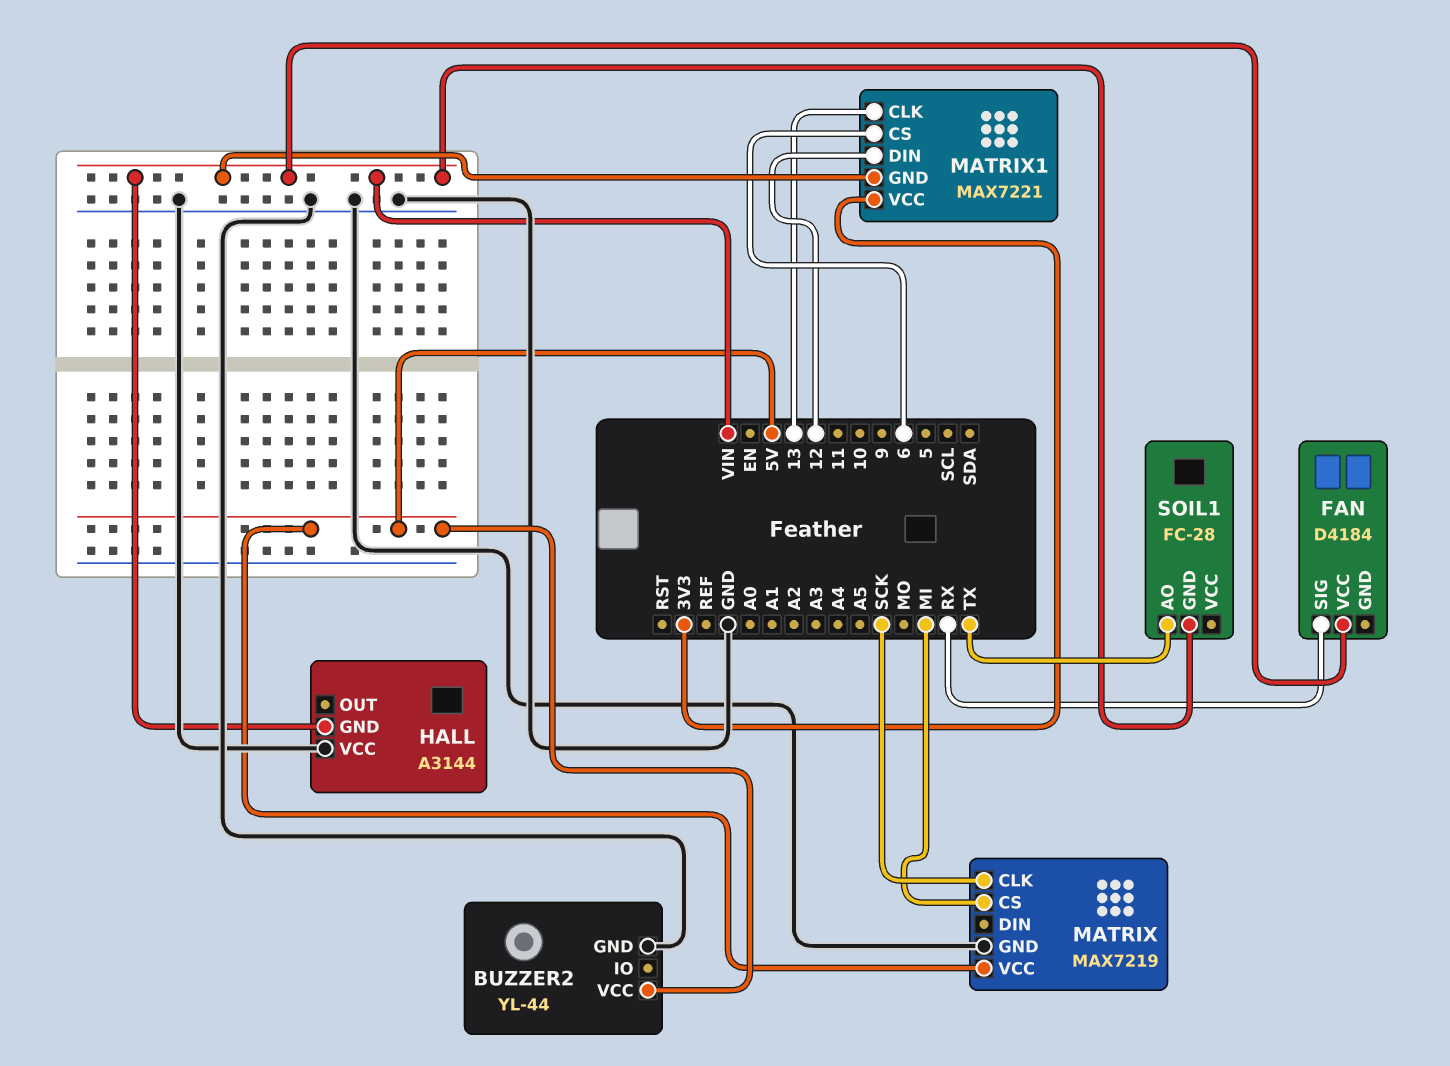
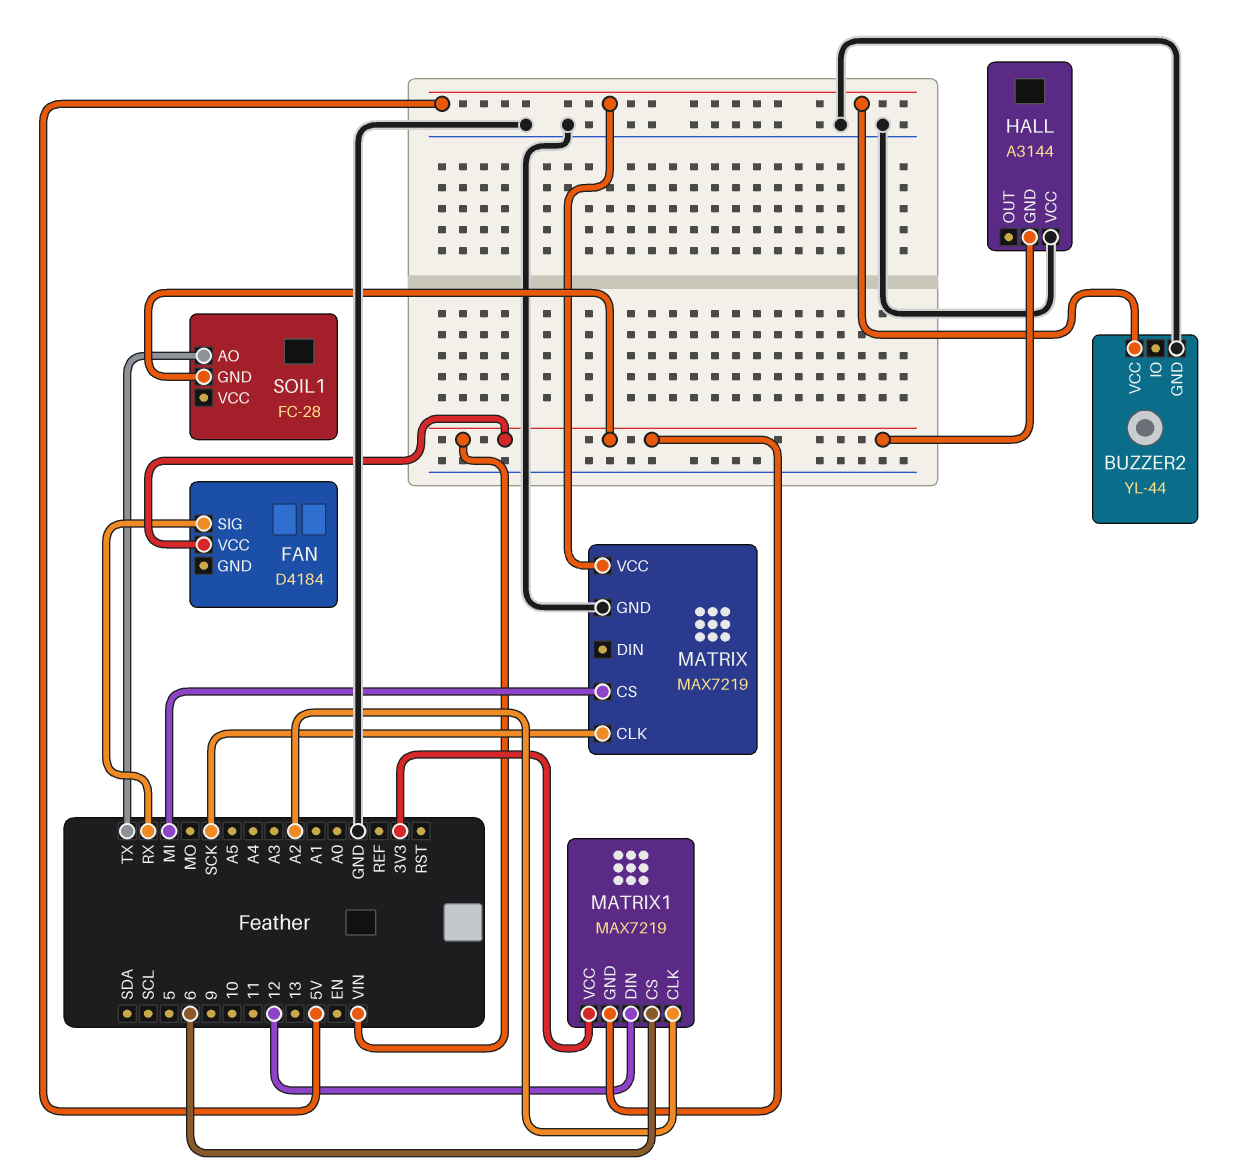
MATRIX1: MAX7221 -> MAX7219
MATRIX1 pin CLK: 13 -> A2

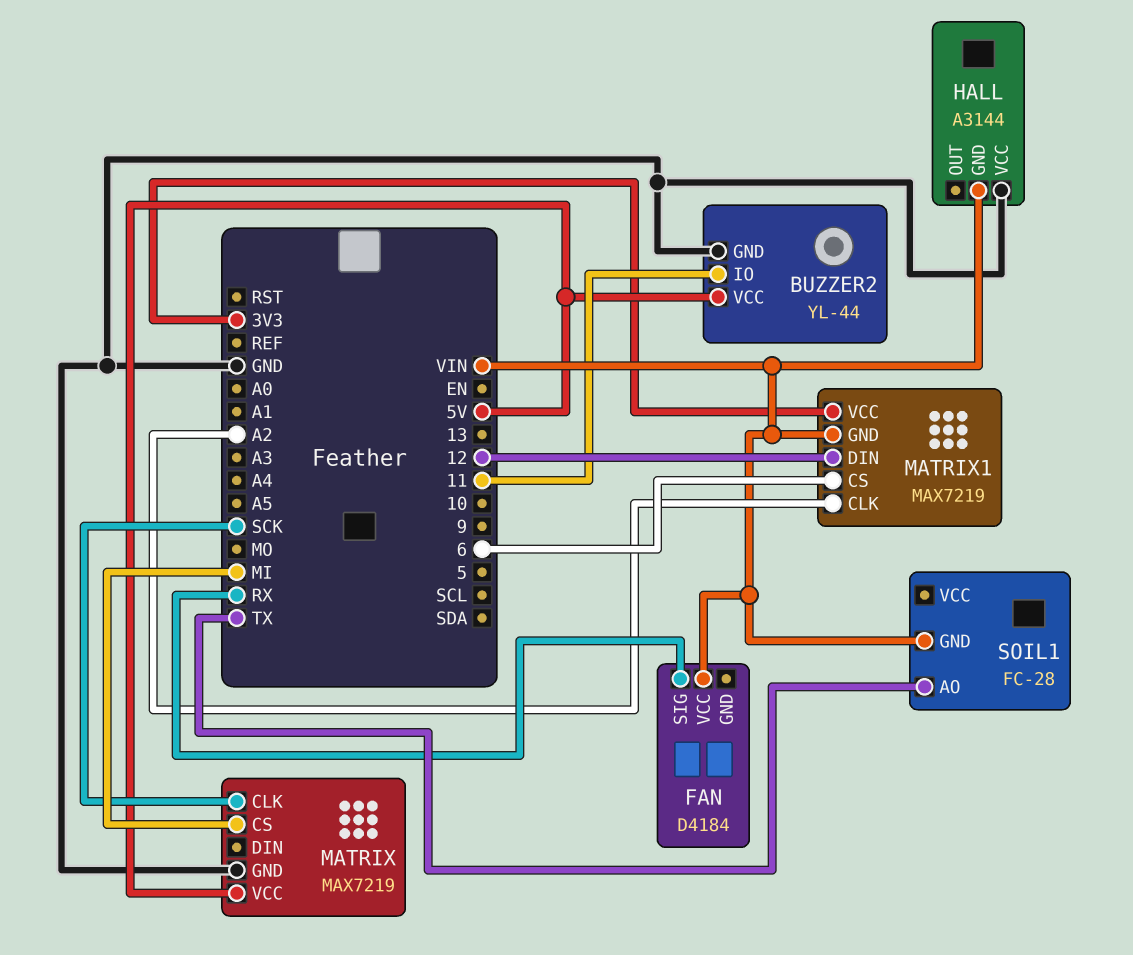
BUZZER2 pin IO: none -> 11

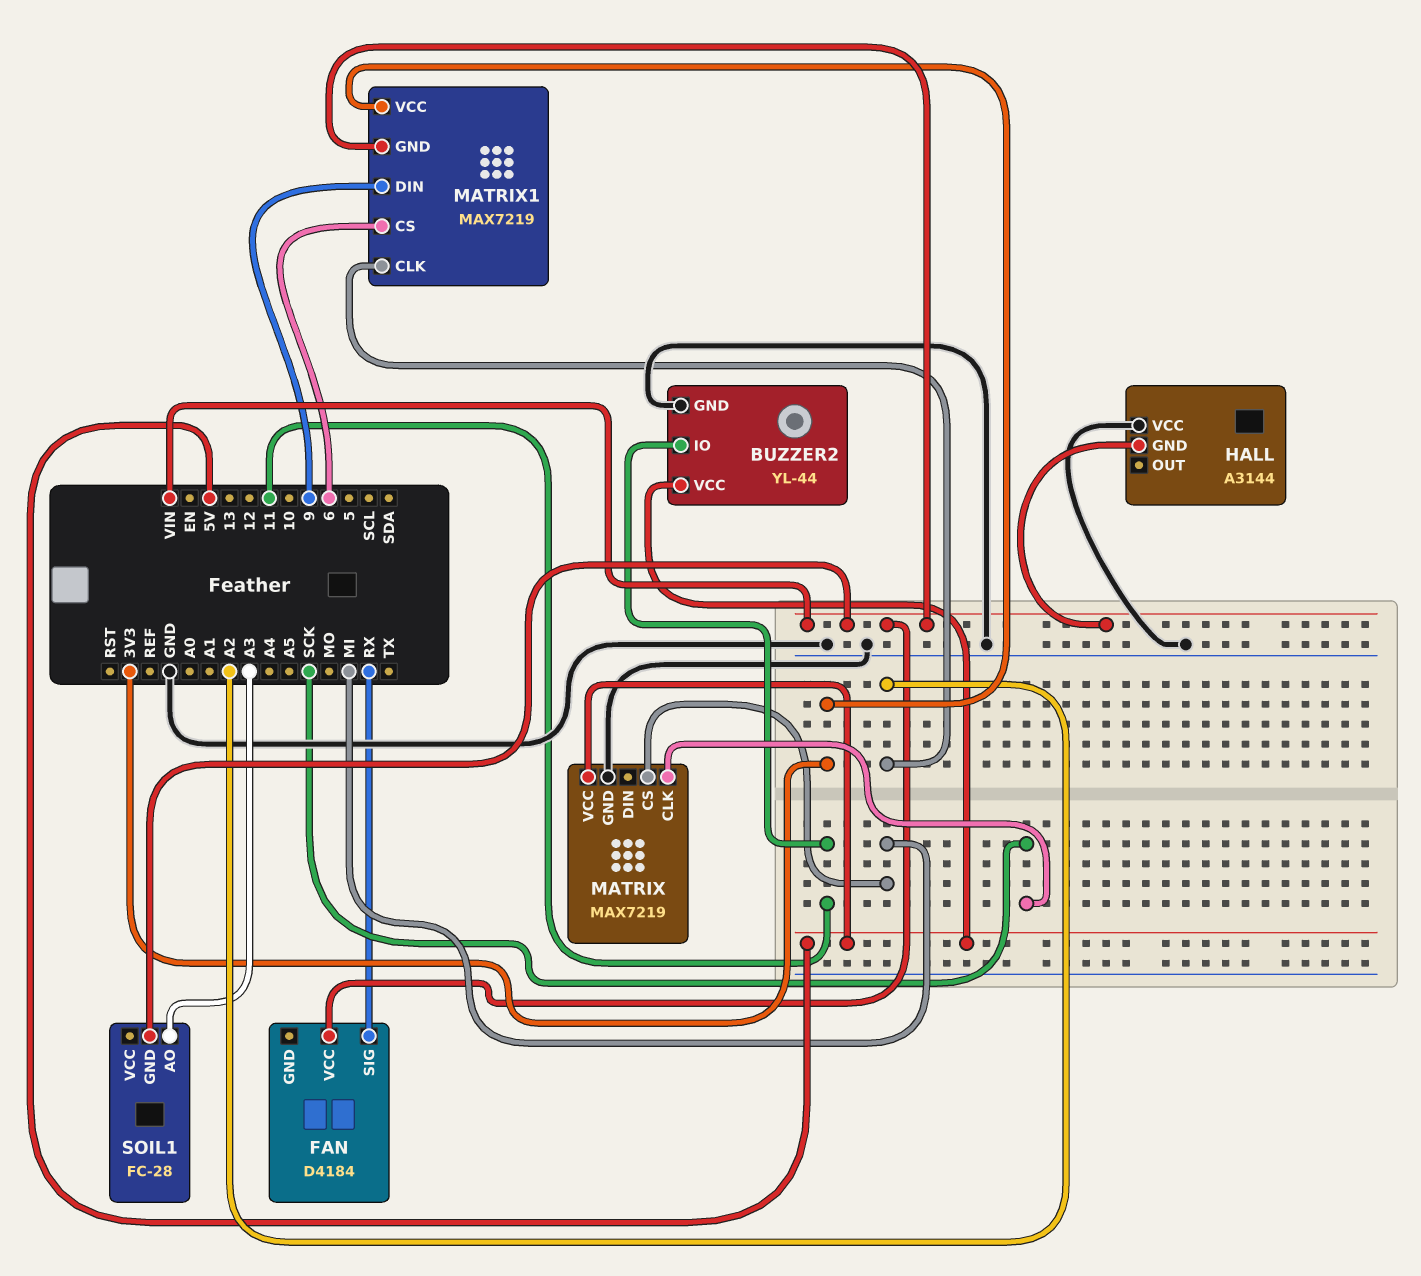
MATRIX1 pin DIN: 12 -> 9
SOIL1 pin AO: TX -> A3

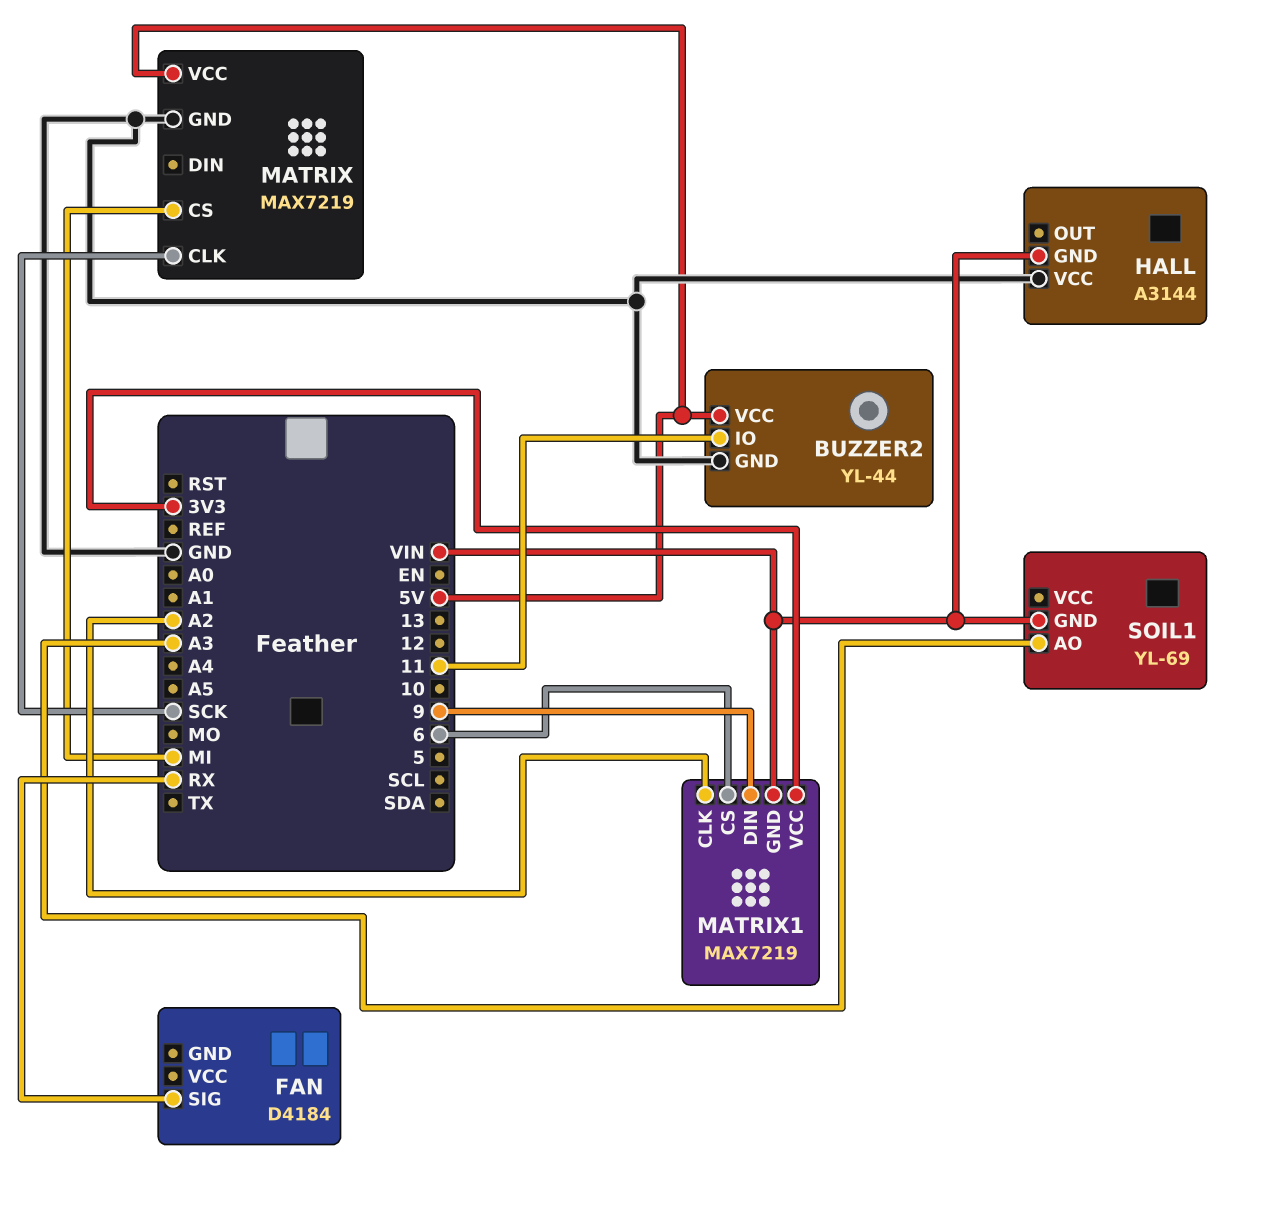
FAN pin VCC: VIN -> none
SOIL1: FC-28 -> YL-69

